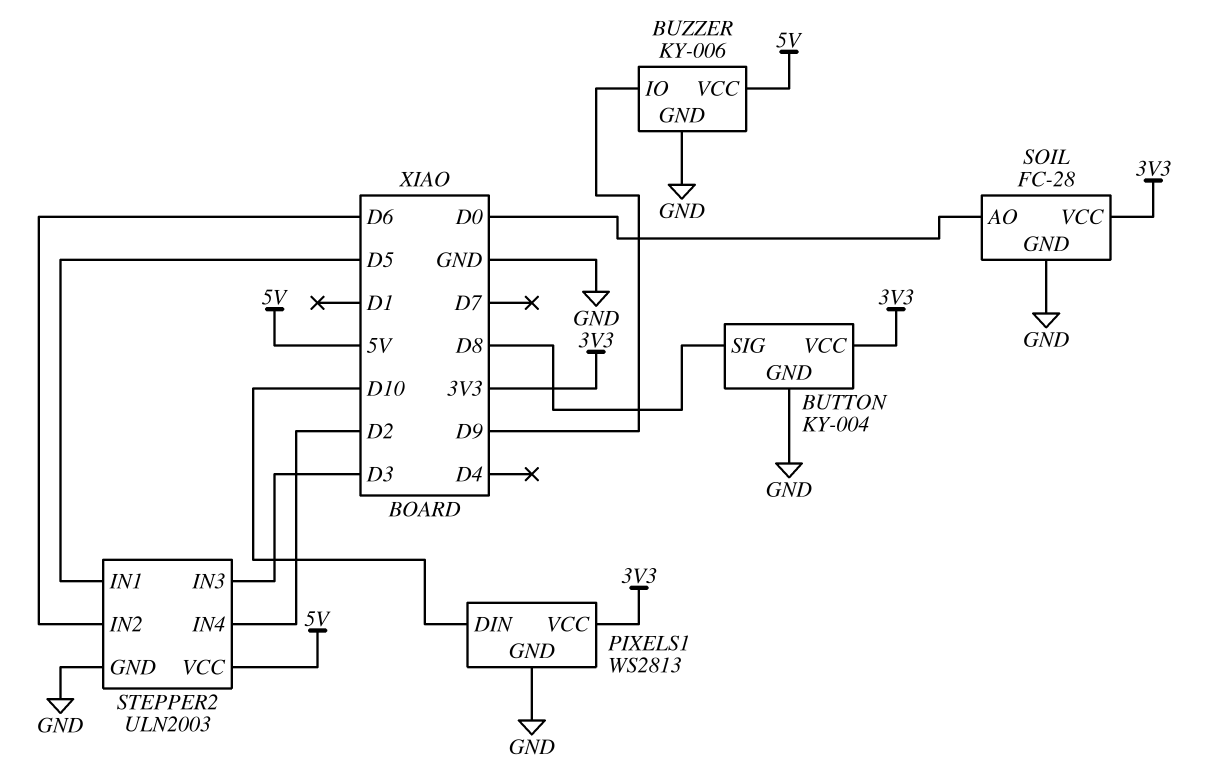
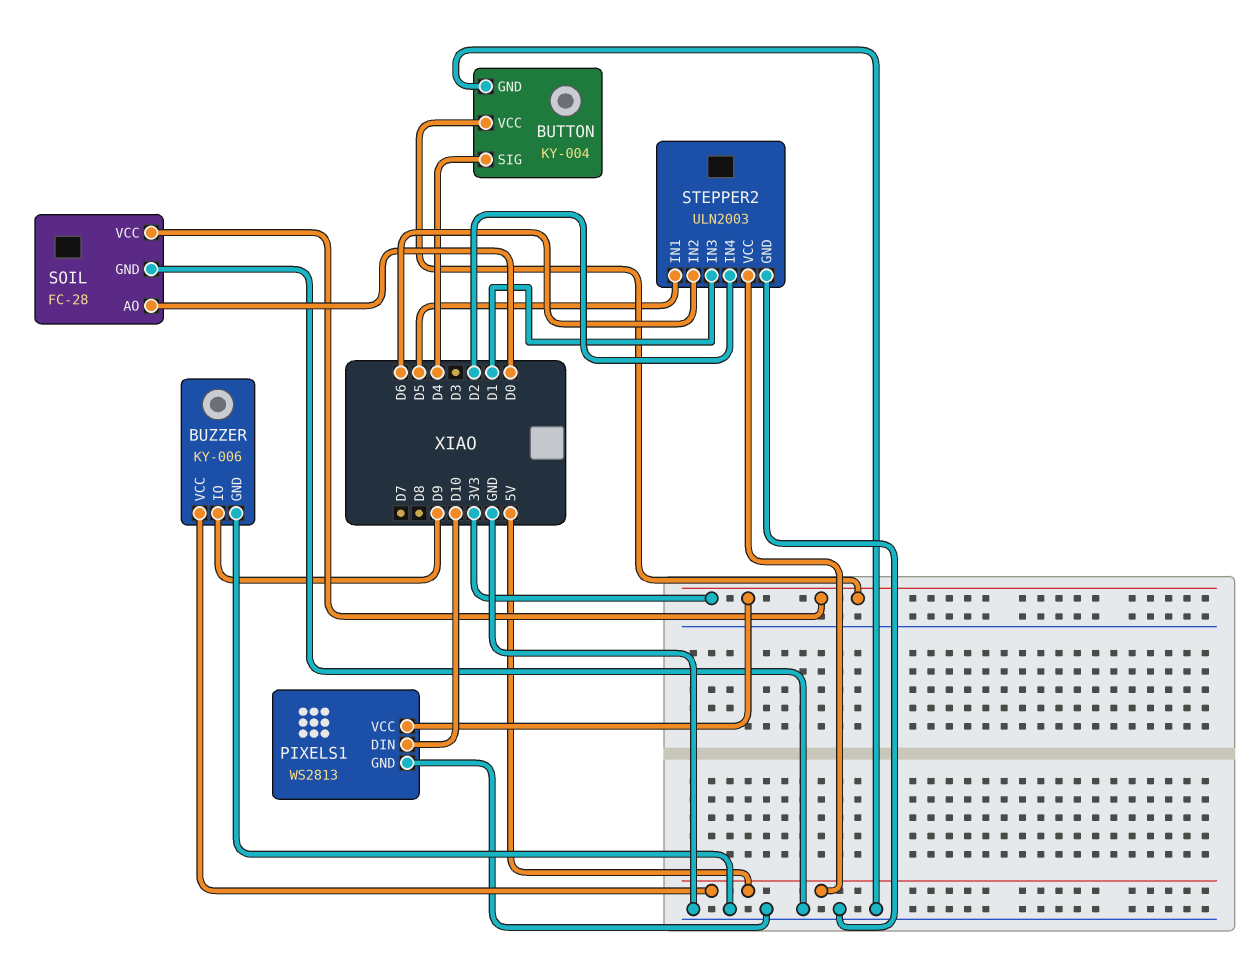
BUTTON pin SIG: D8 -> D4
STEPPER2 pin IN3: D3 -> D1

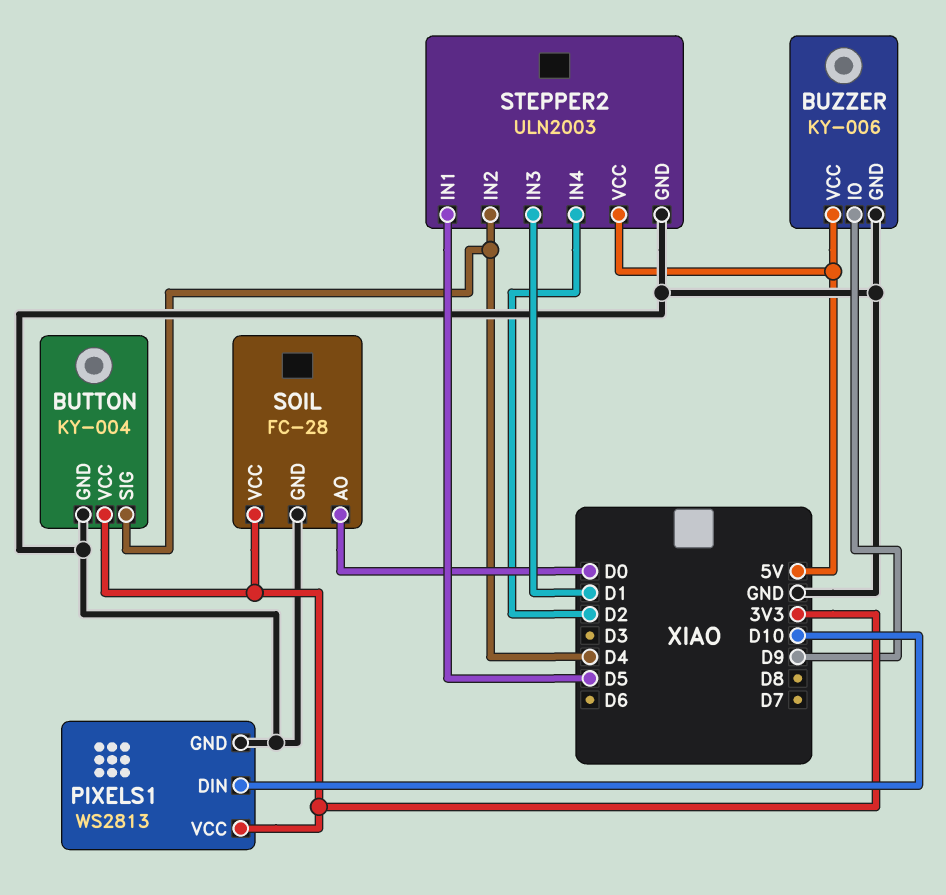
STEPPER2 pin IN2: D6 -> D4

